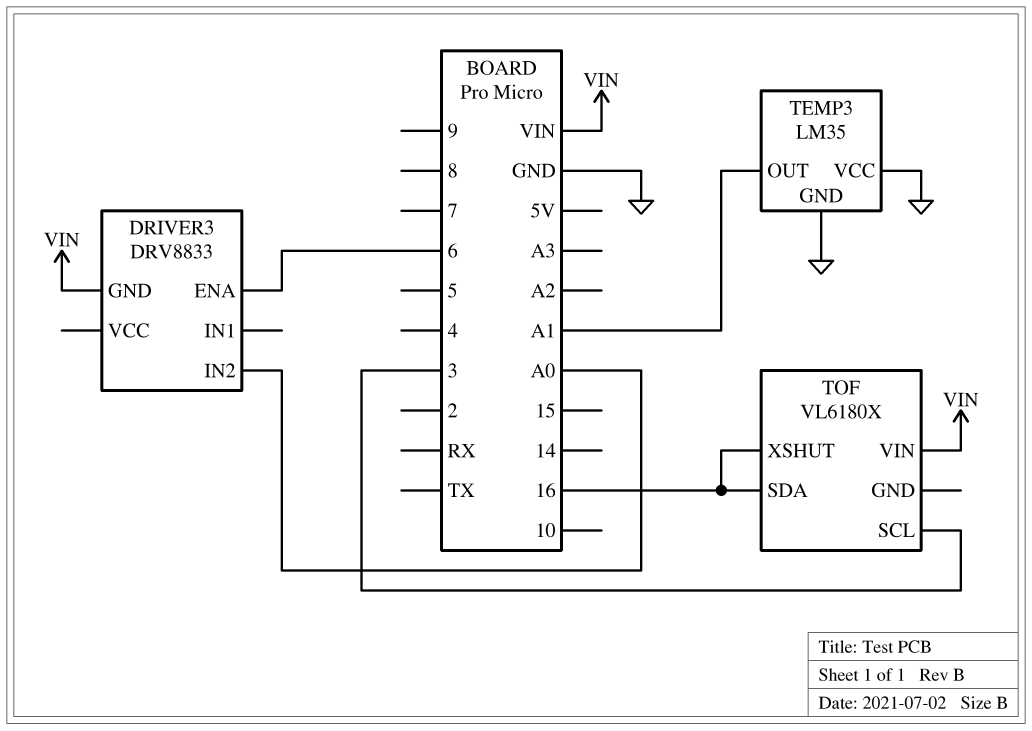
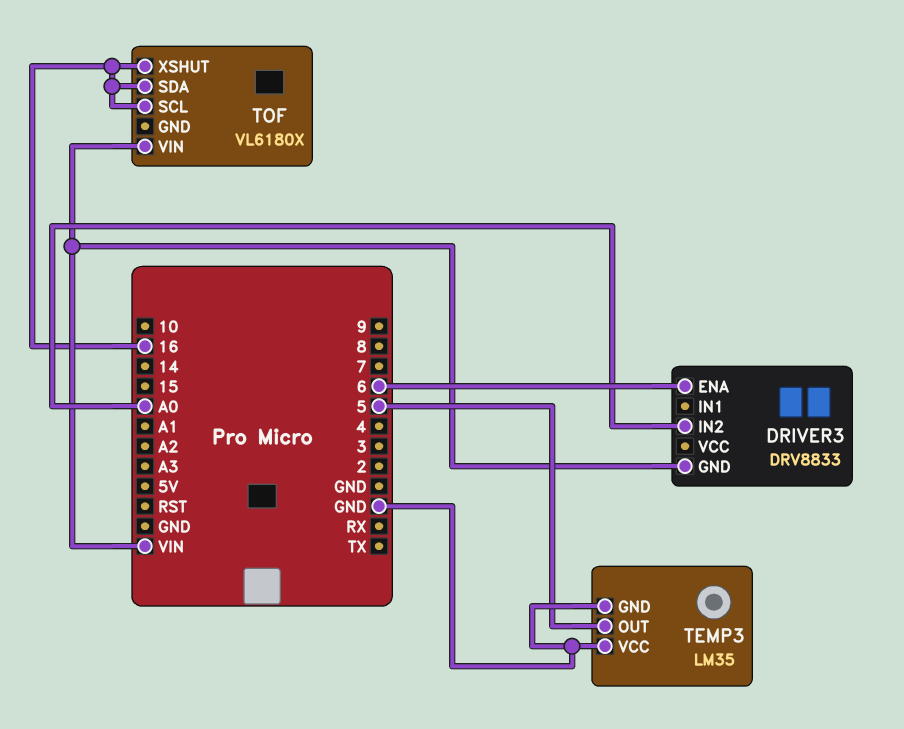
TEMP3 pin OUT: A1 -> 5
TOF pin SCL: 3 -> 16

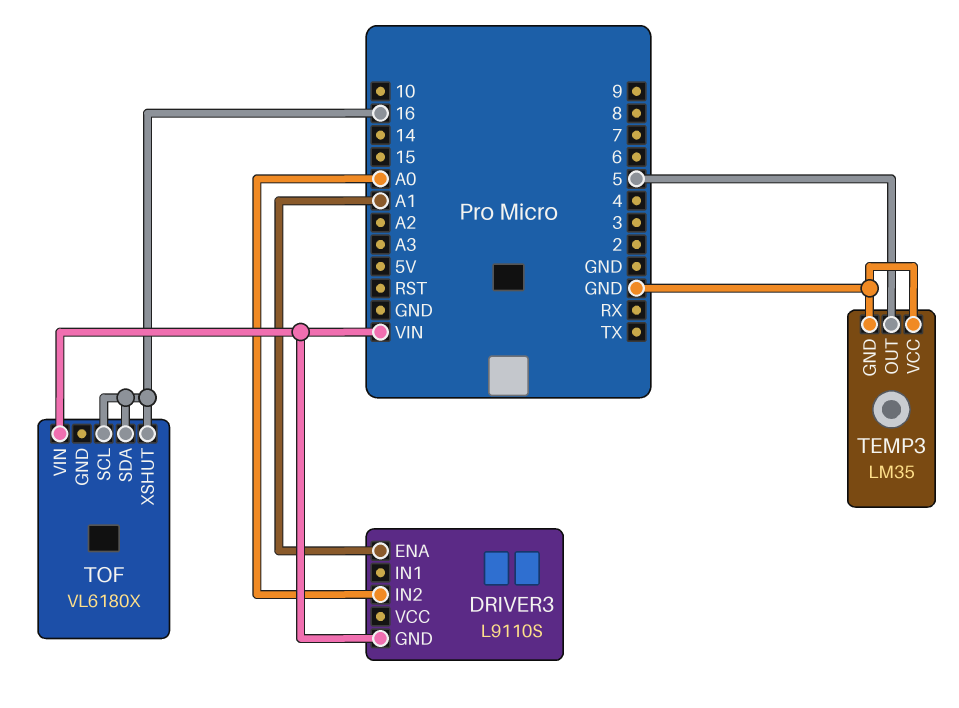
DRIVER3: DRV8833 -> L9110S
DRIVER3 pin ENA: 6 -> A1

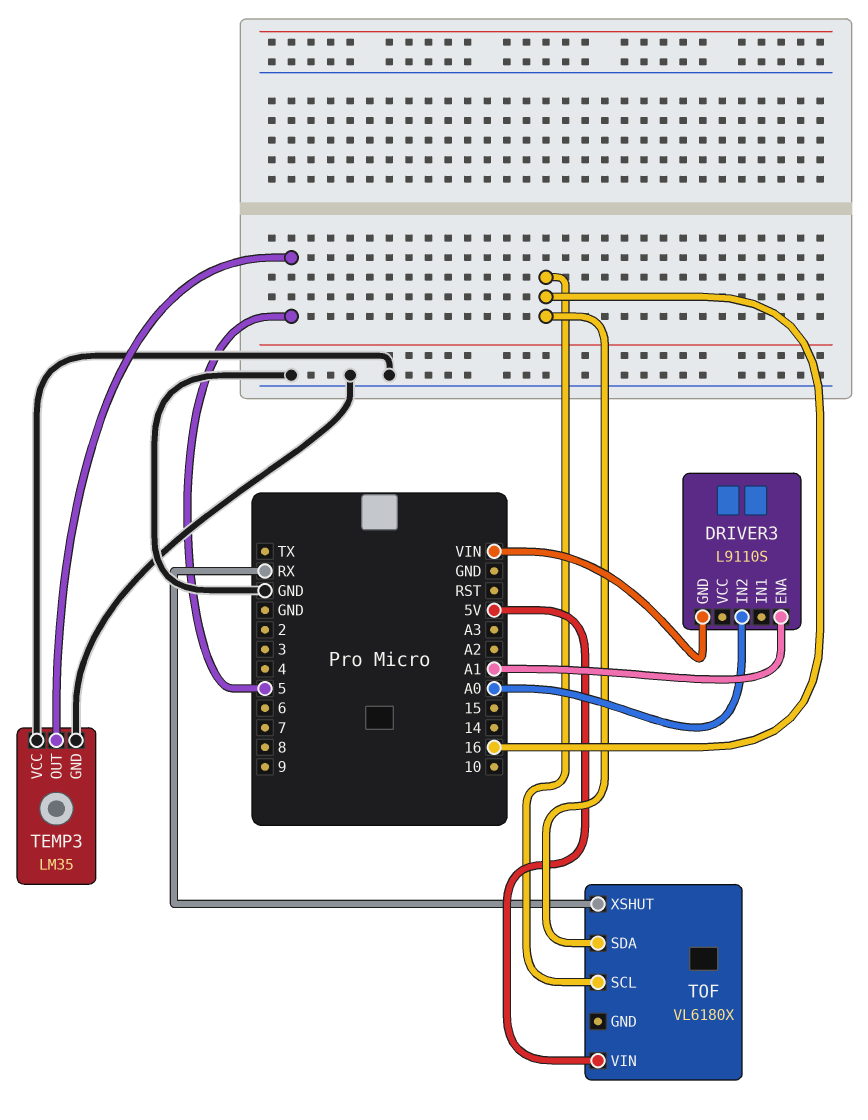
TOF pin VIN: VIN -> 5V
TOF pin XSHUT: 16 -> RX

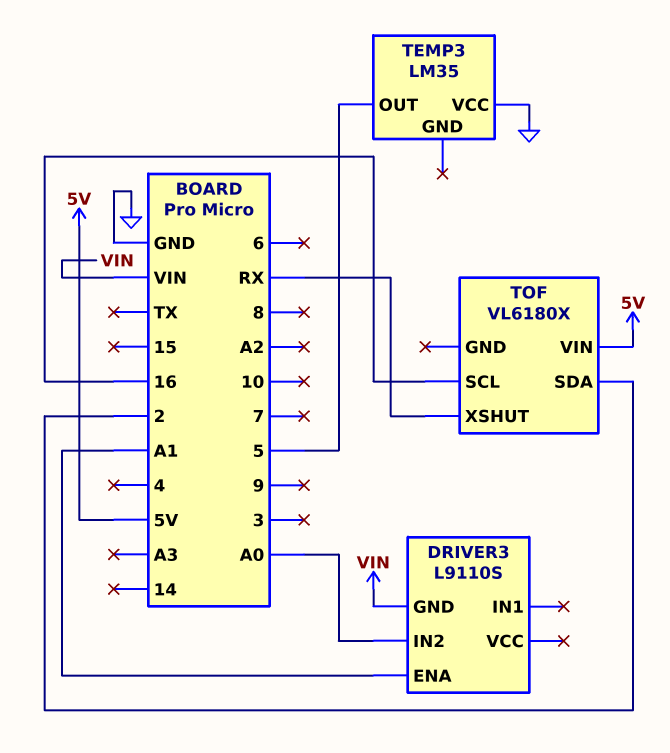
TEMP3 pin GND: GND -> none
TOF pin SDA: 16 -> 2

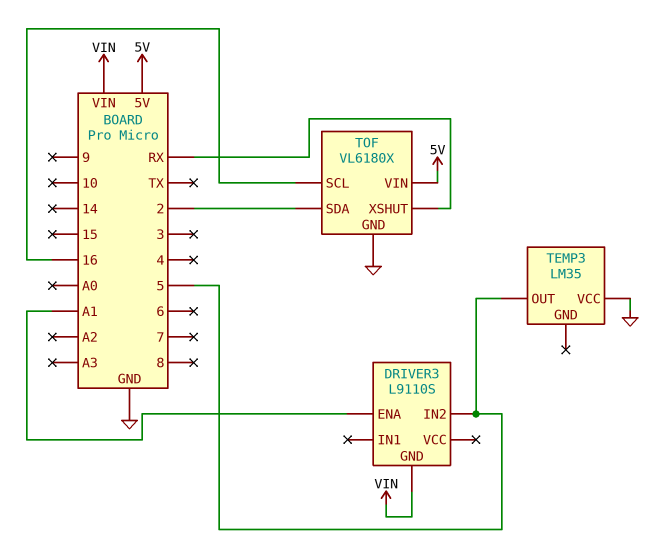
DRIVER3 pin IN2: A0 -> 5
TOF pin GND: none -> GND

